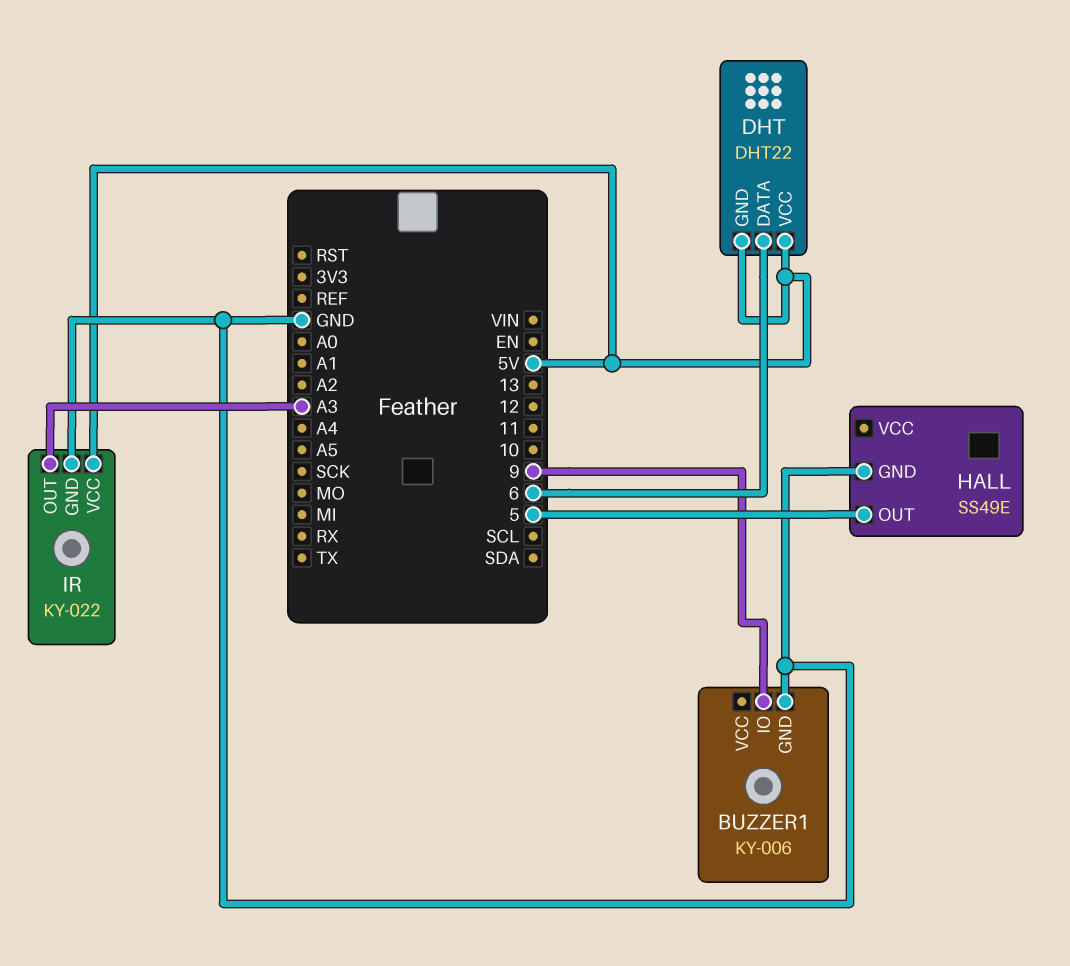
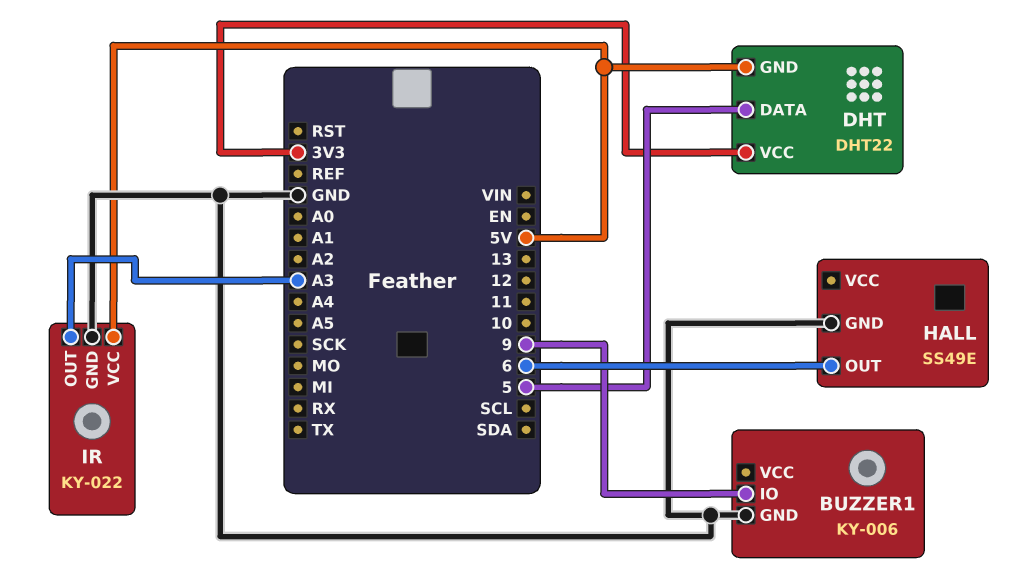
DHT pin DATA: 6 -> 5
DHT pin VCC: 5V -> 3V3
HALL pin OUT: 5 -> 6

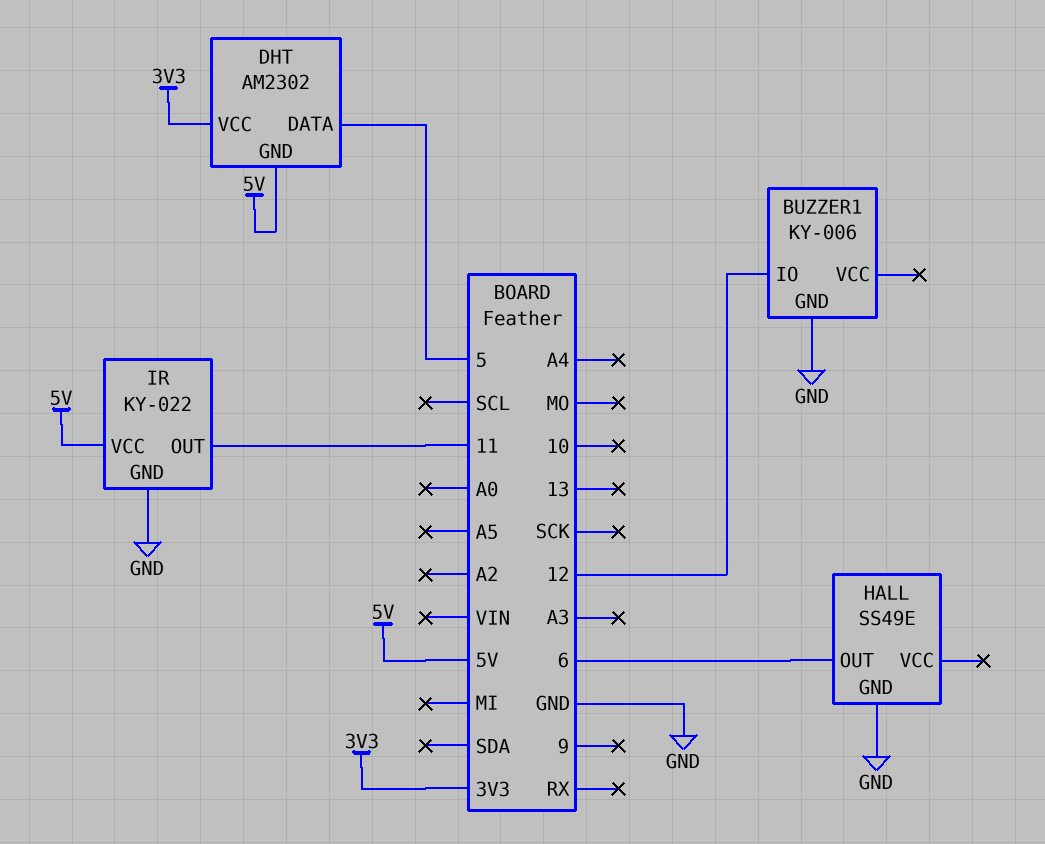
BUZZER1 pin IO: 9 -> 12
DHT: DHT22 -> AM2302
IR pin OUT: A3 -> 11

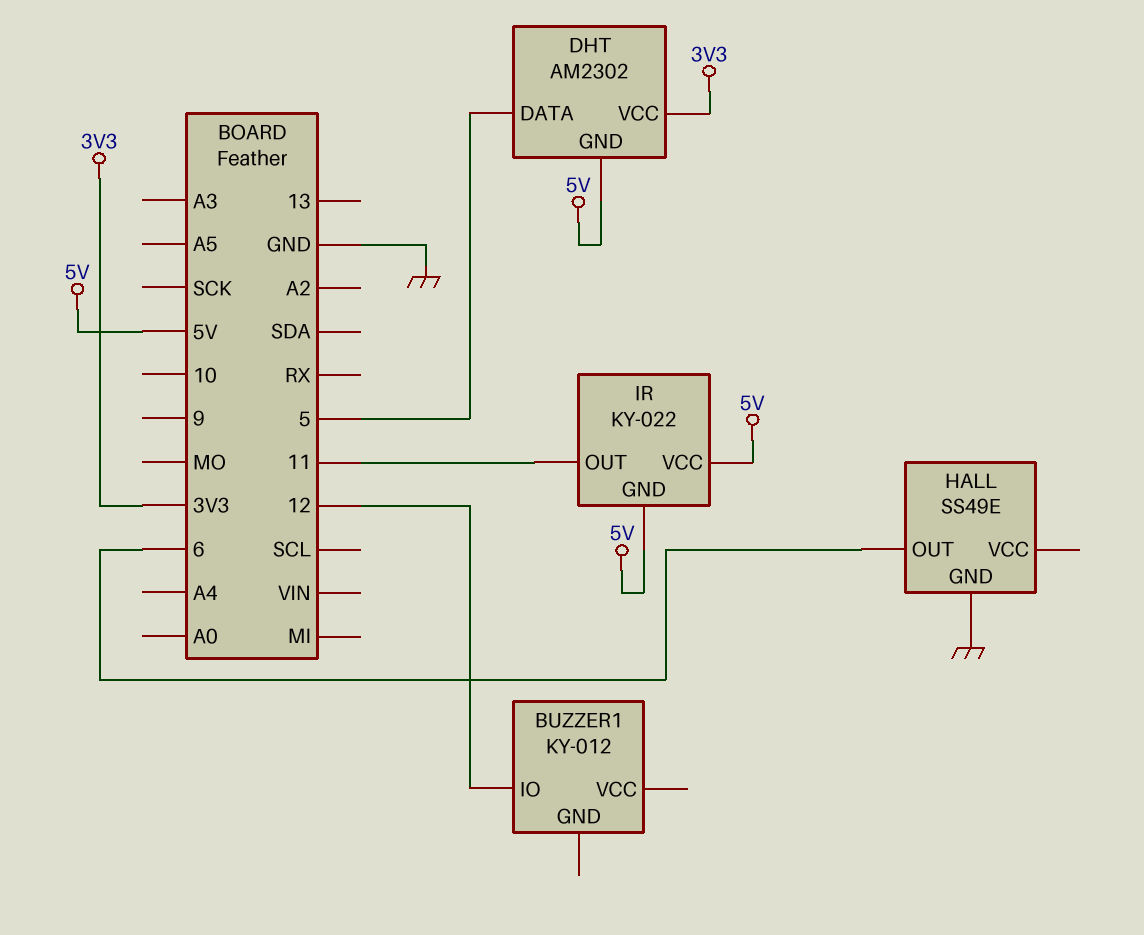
BUZZER1: KY-006 -> KY-012
BUZZER1 pin GND: GND -> none
IR pin GND: GND -> 5V

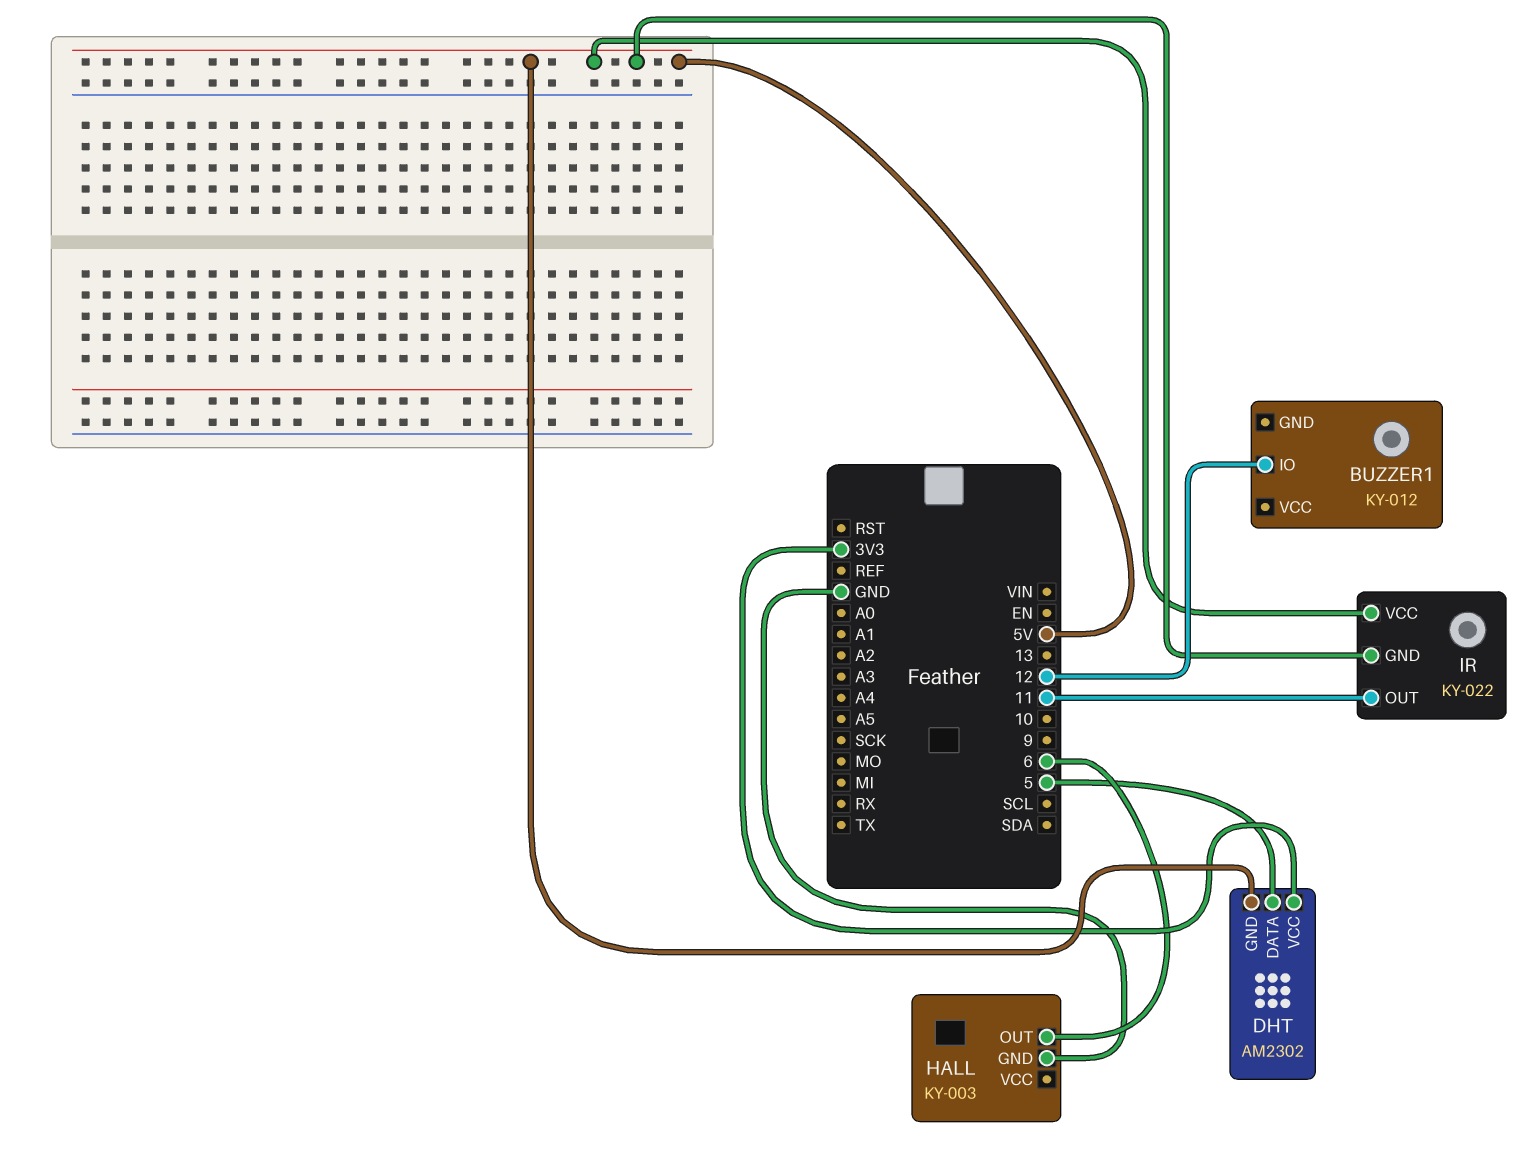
HALL: SS49E -> KY-003

